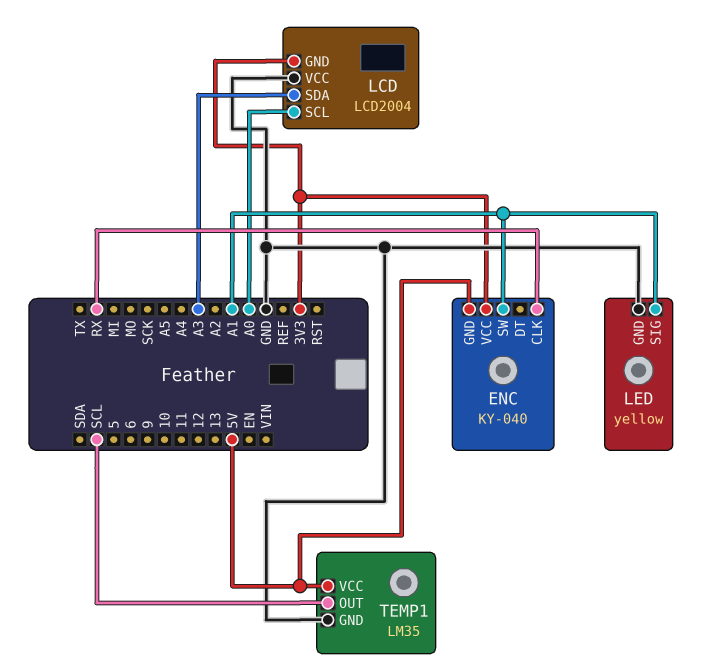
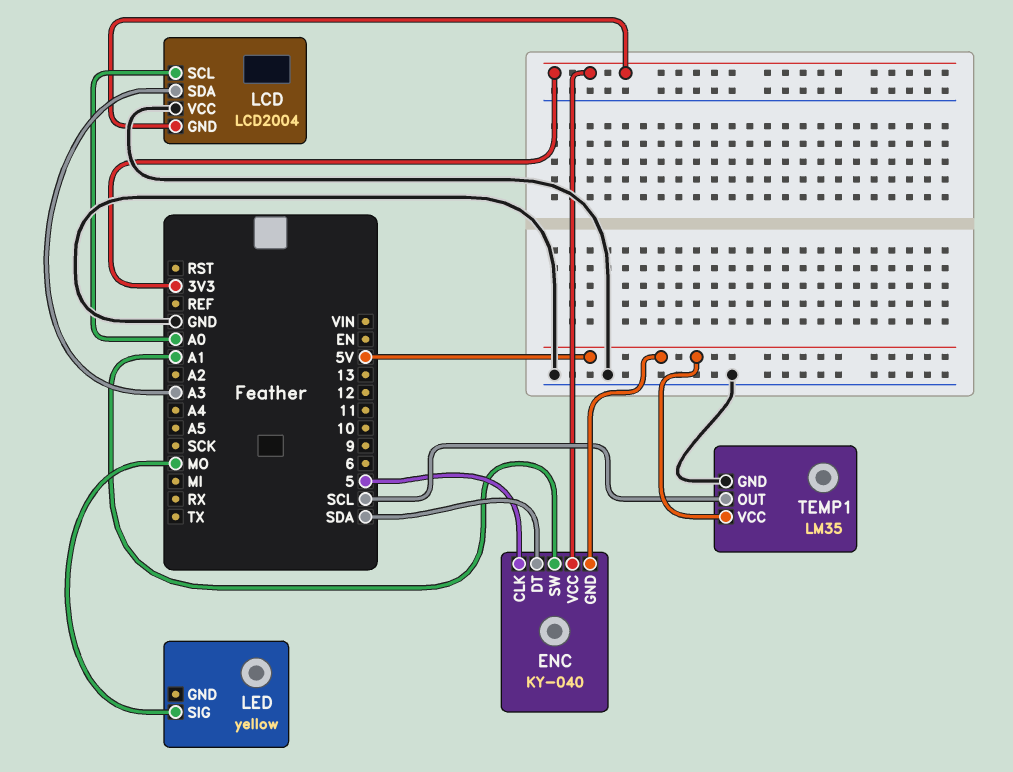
ENC pin CLK: RX -> 5
ENC pin DT: none -> SDA
LED pin GND: GND -> none
LED pin SIG: A1 -> MO

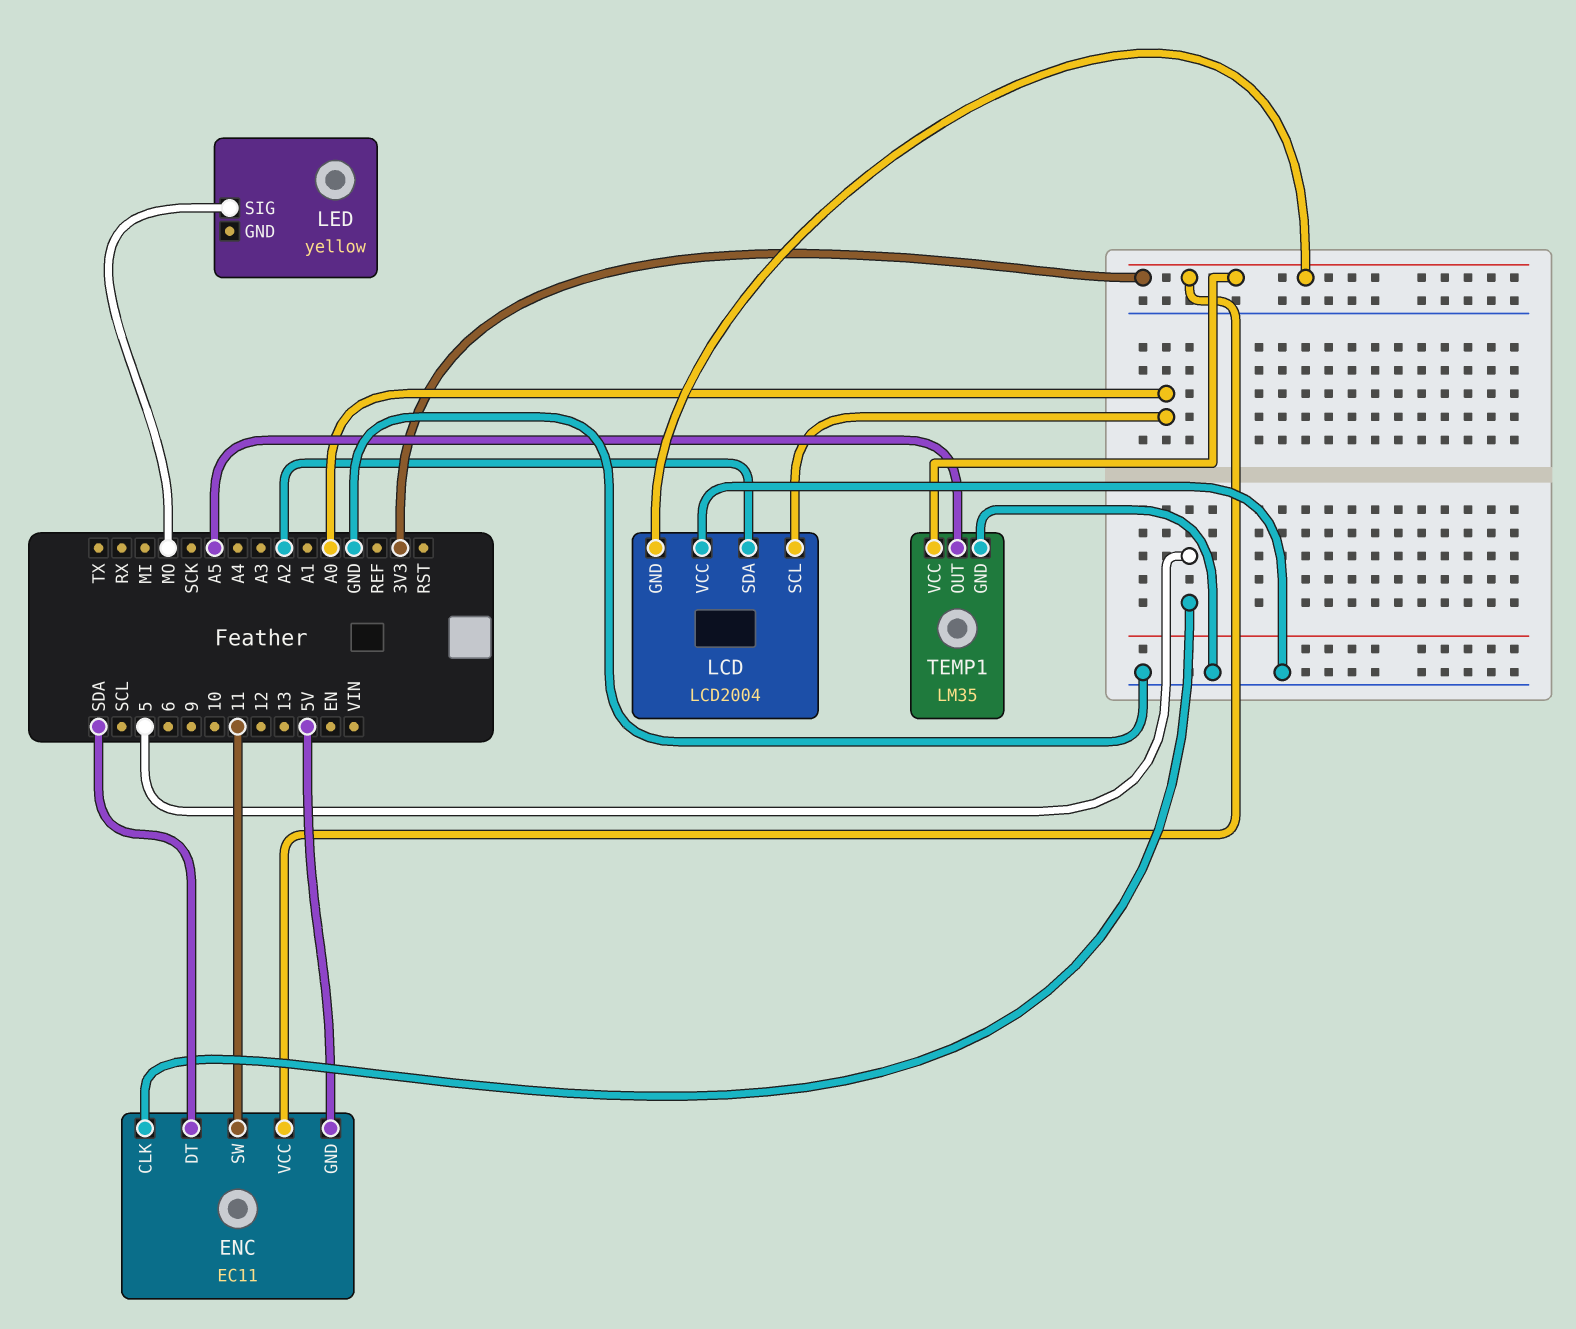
ENC: KY-040 -> EC11
ENC pin SW: A1 -> 11
LCD pin SDA: A3 -> A2
TEMP1 pin OUT: SCL -> A5
TEMP1 pin VCC: 5V -> 3V3

